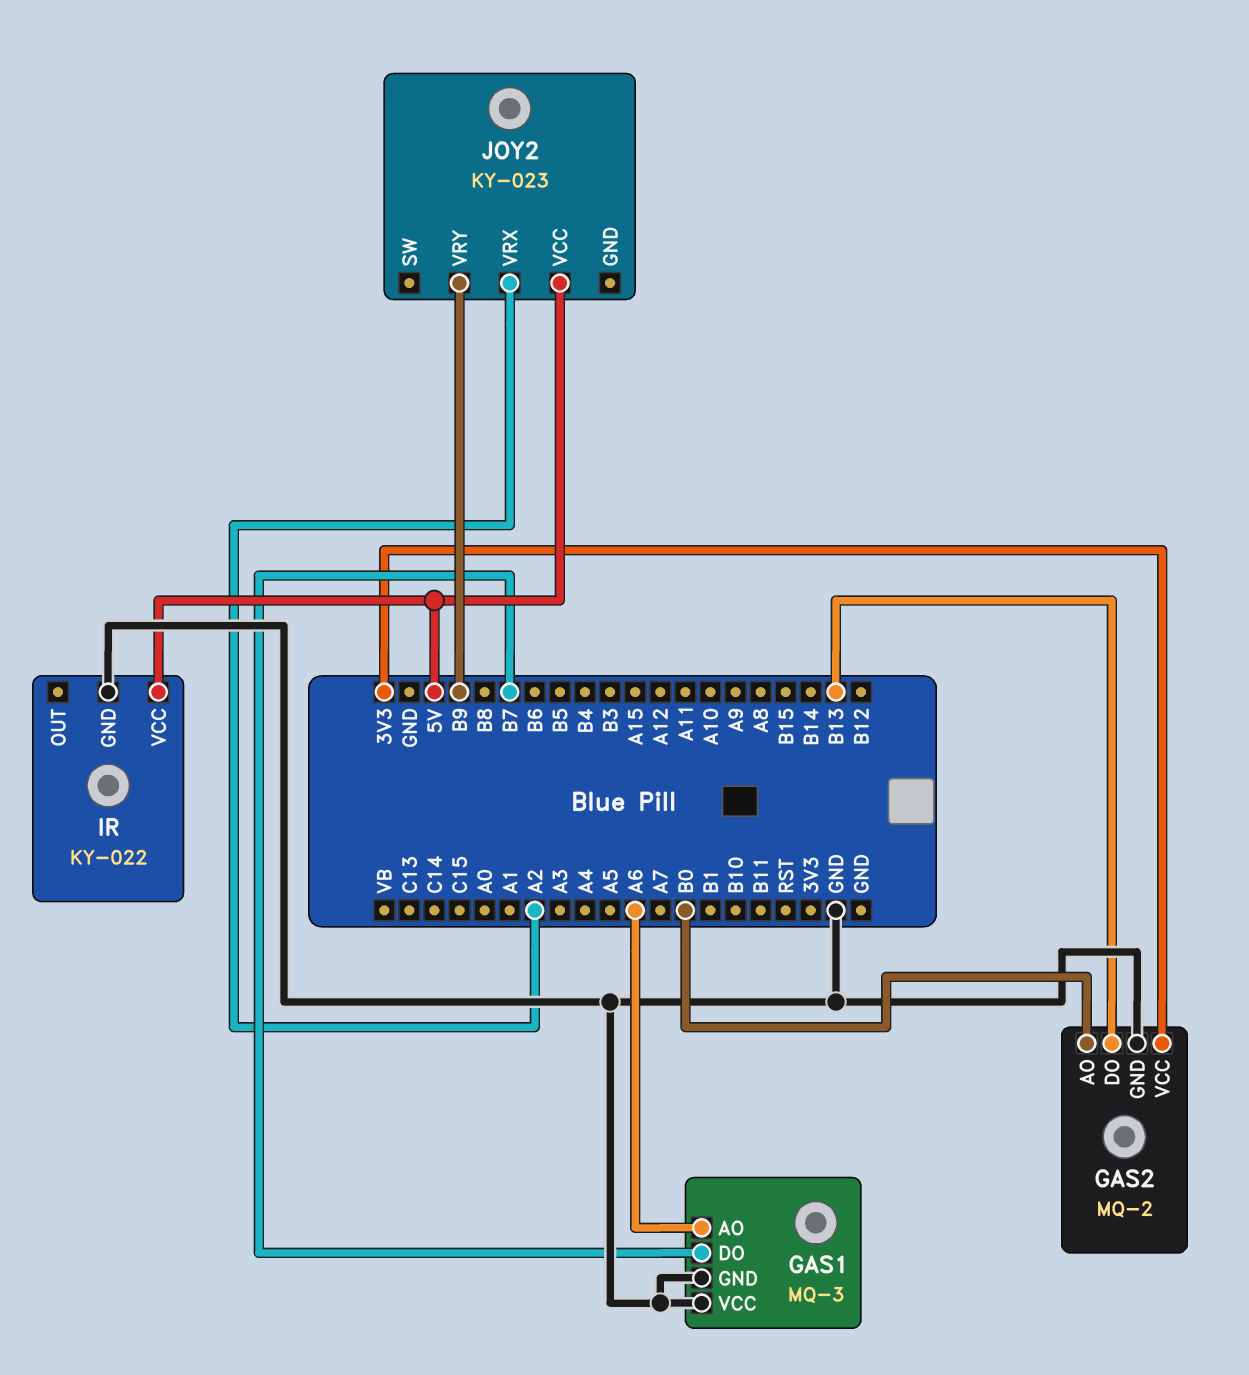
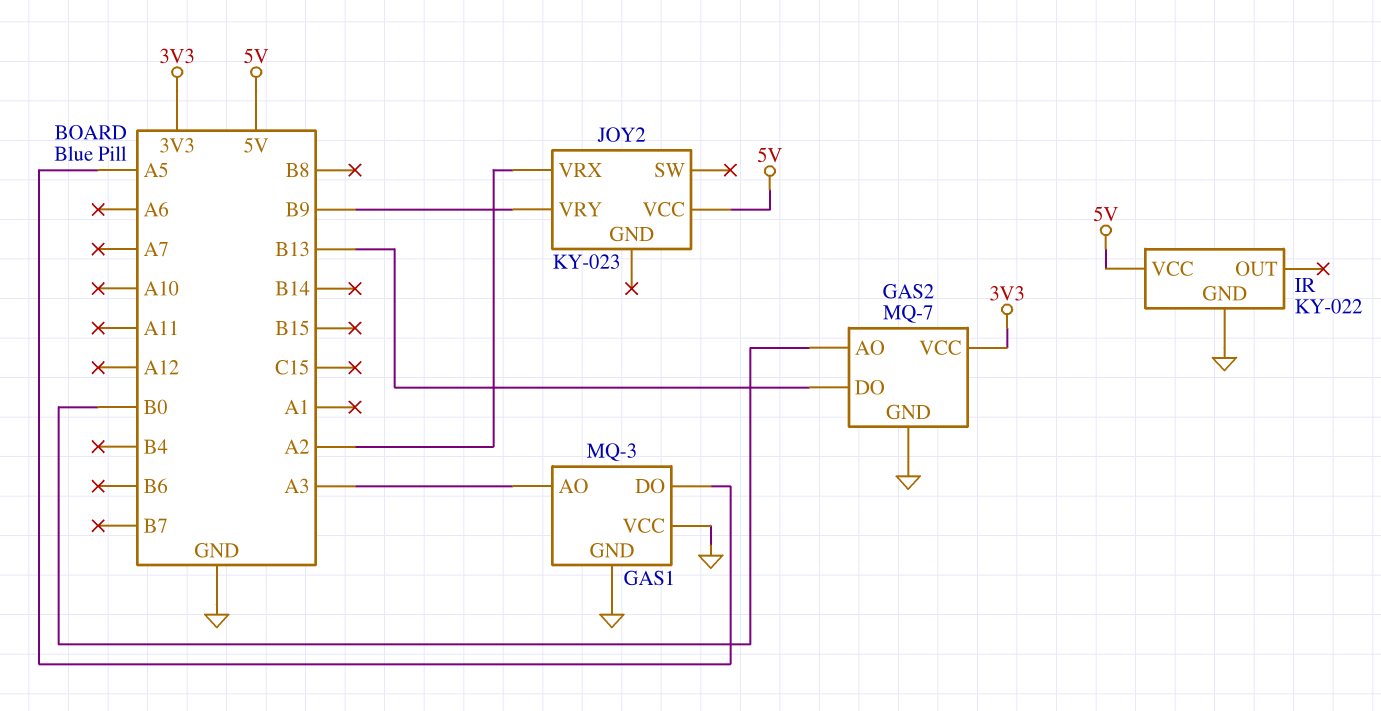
GAS1 pin AO: A6 -> A3
GAS1 pin DO: B7 -> A5
GAS2: MQ-2 -> MQ-7

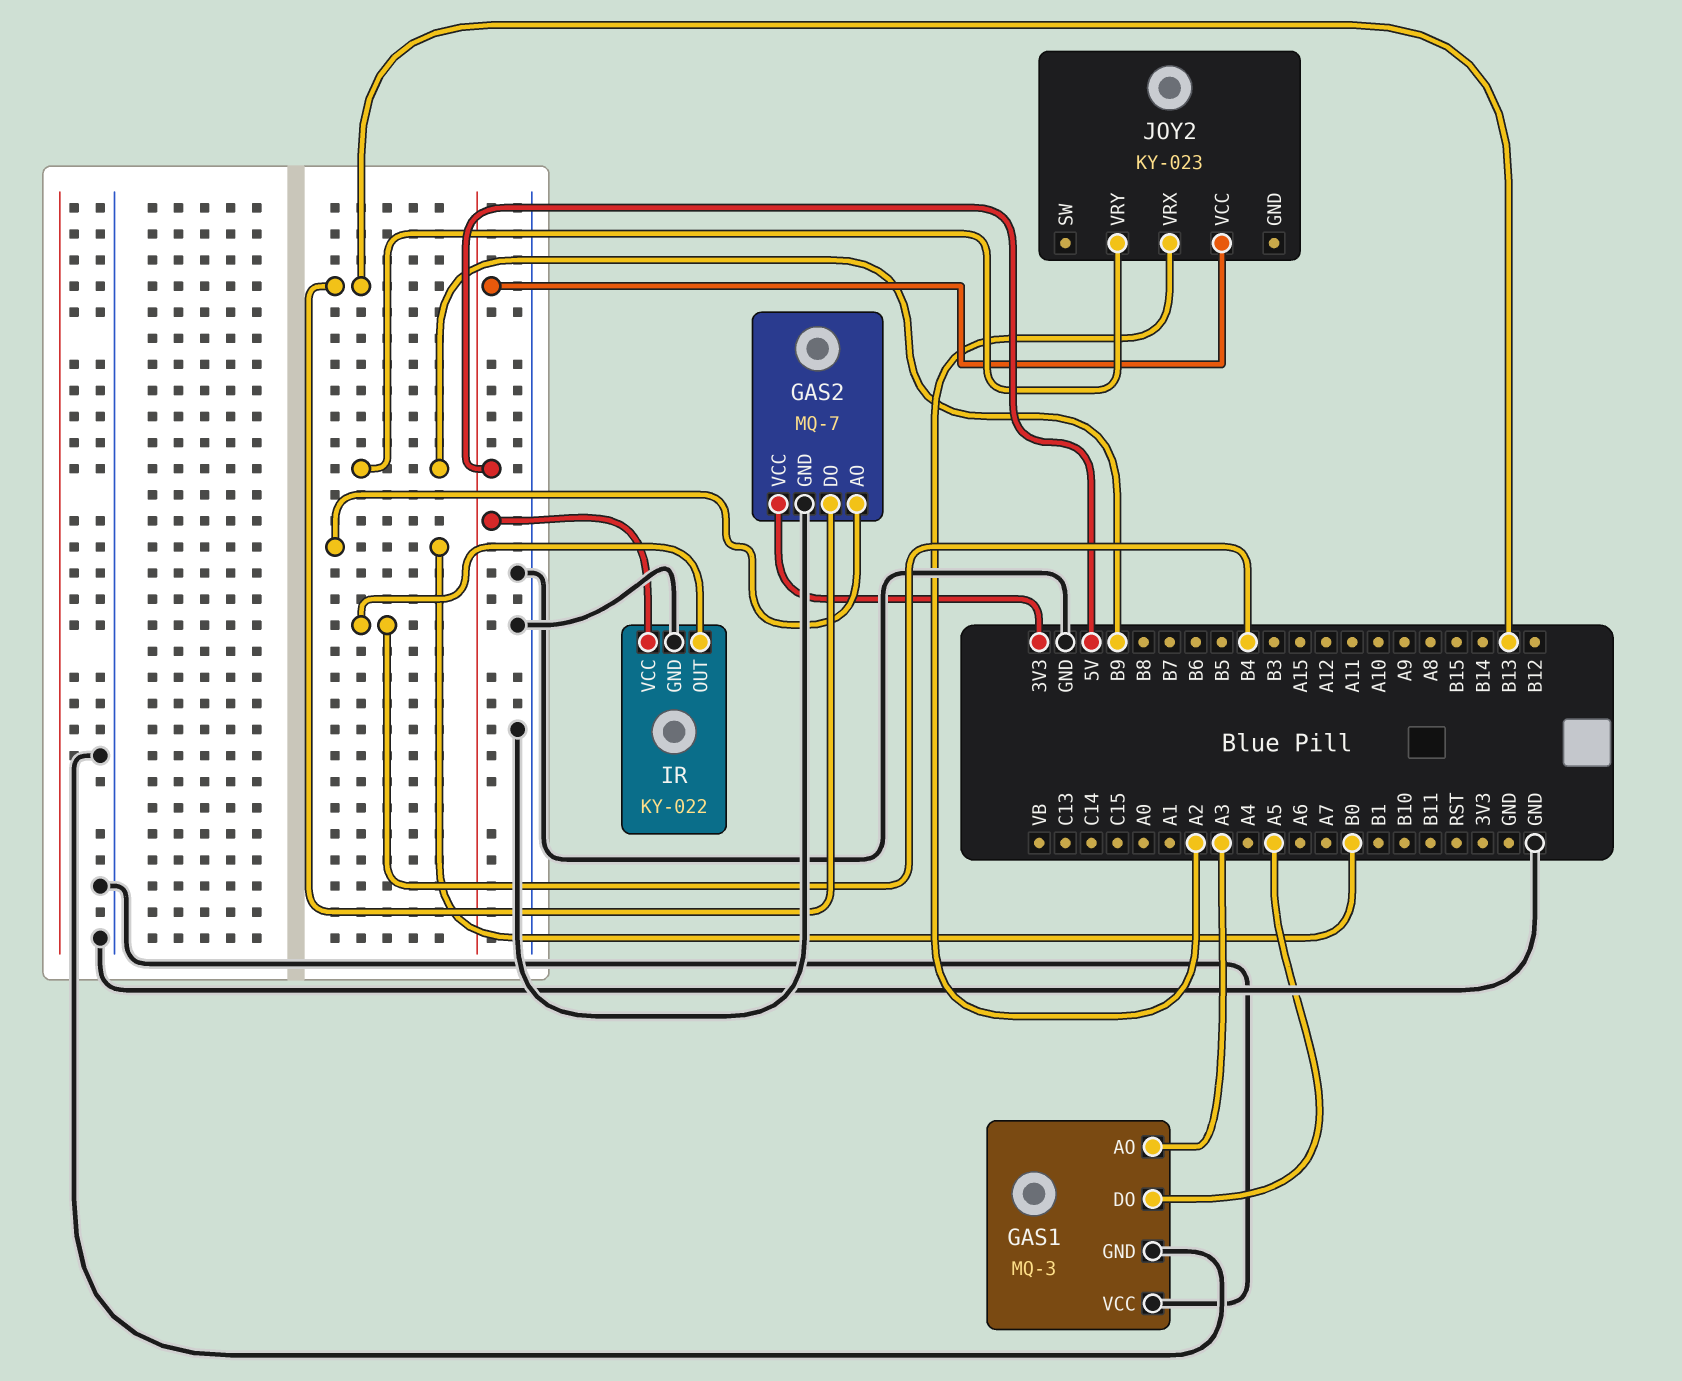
IR pin OUT: none -> B4

